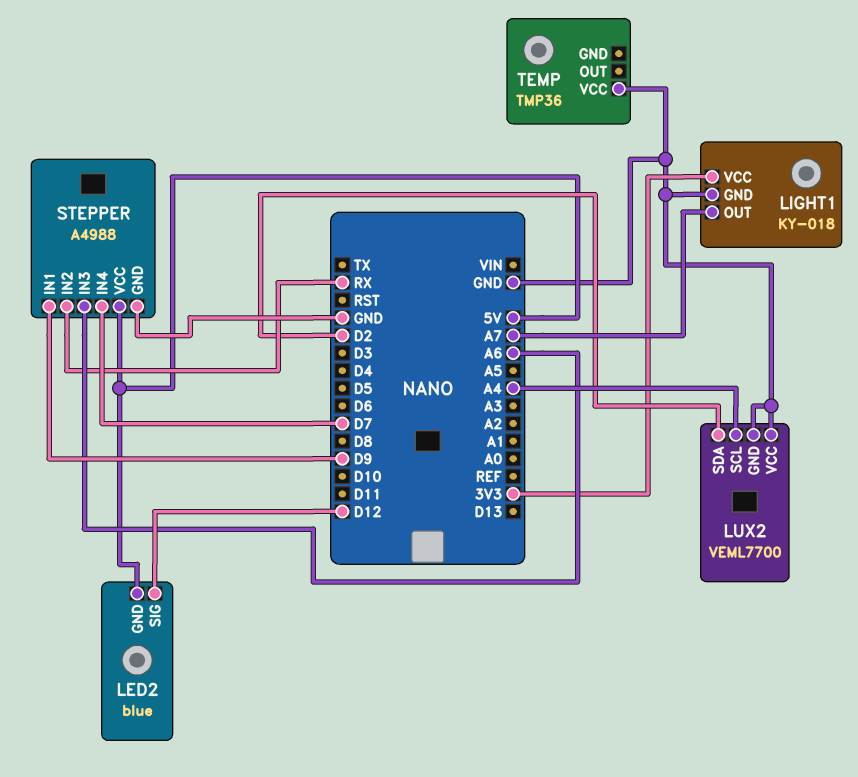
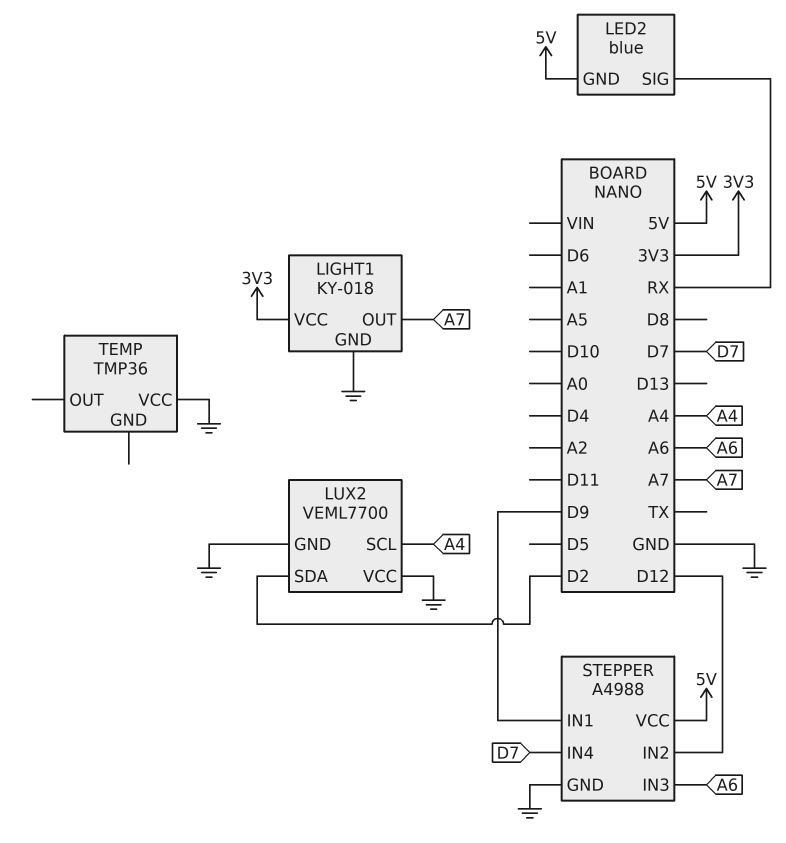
LED2 pin SIG: D12 -> RX
STEPPER pin IN2: RX -> D12

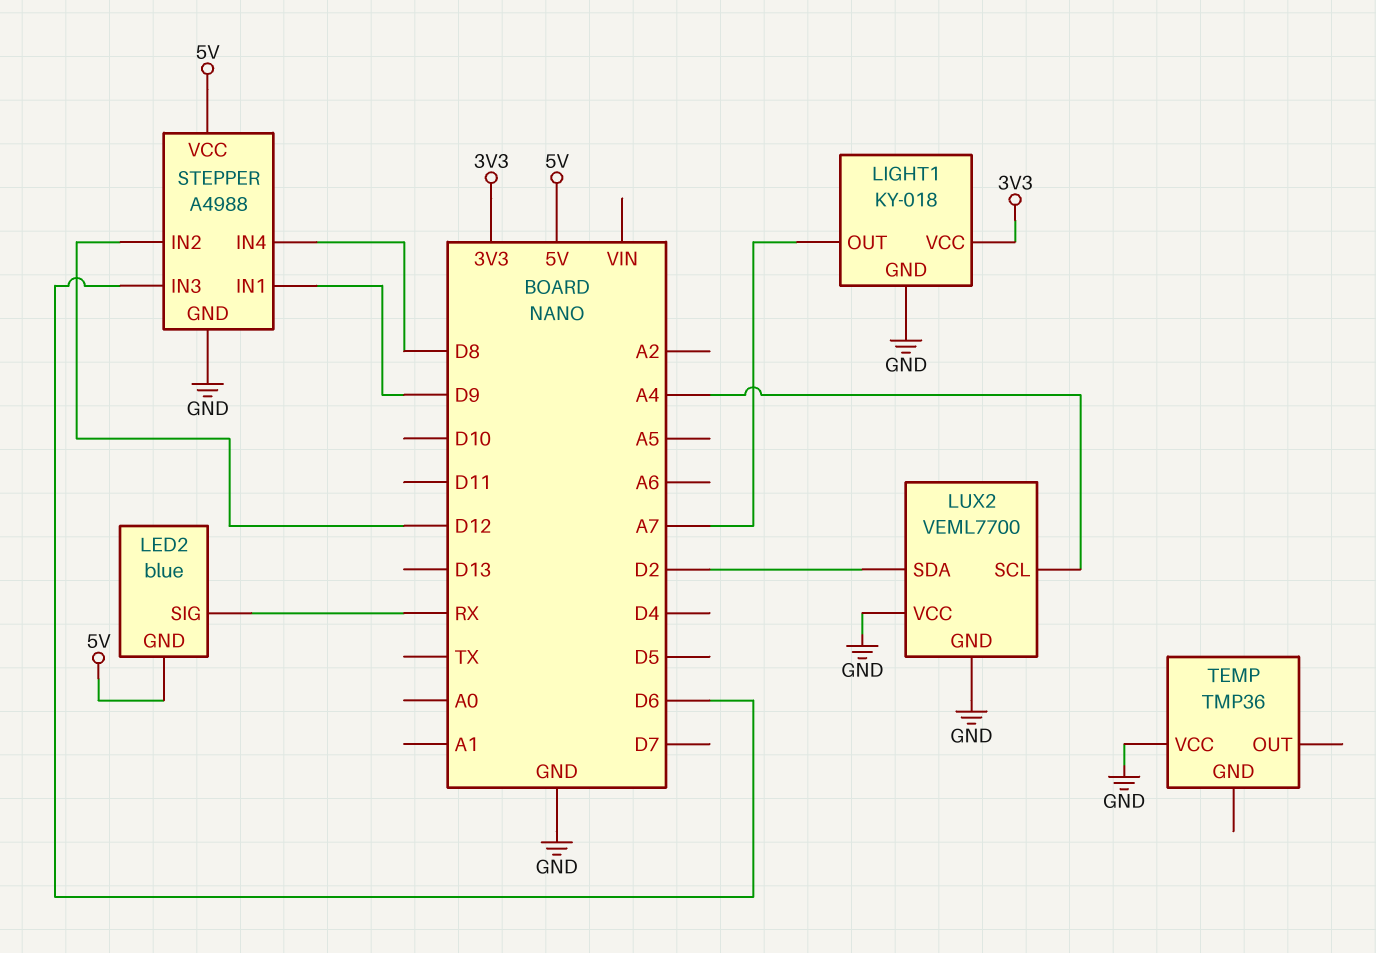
STEPPER pin IN3: A6 -> D6
STEPPER pin IN4: D7 -> D8

